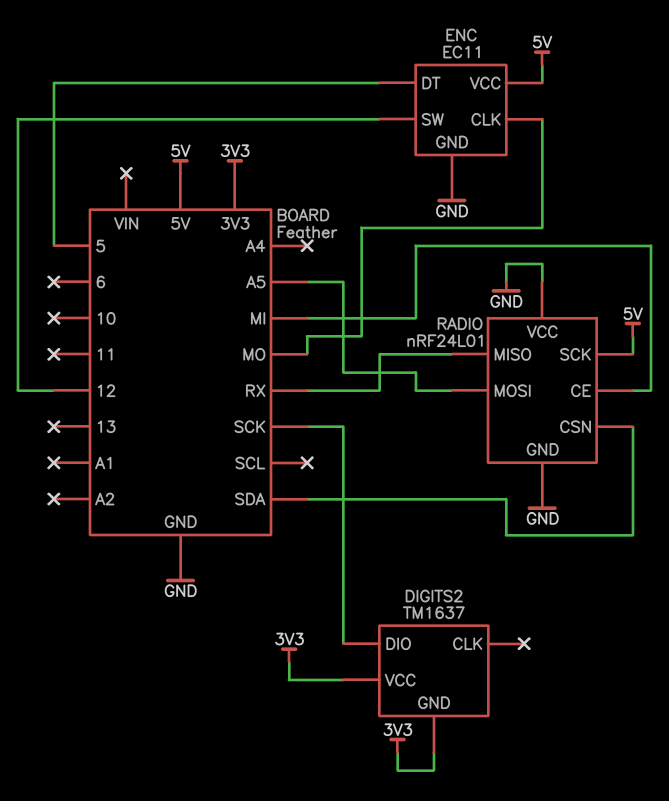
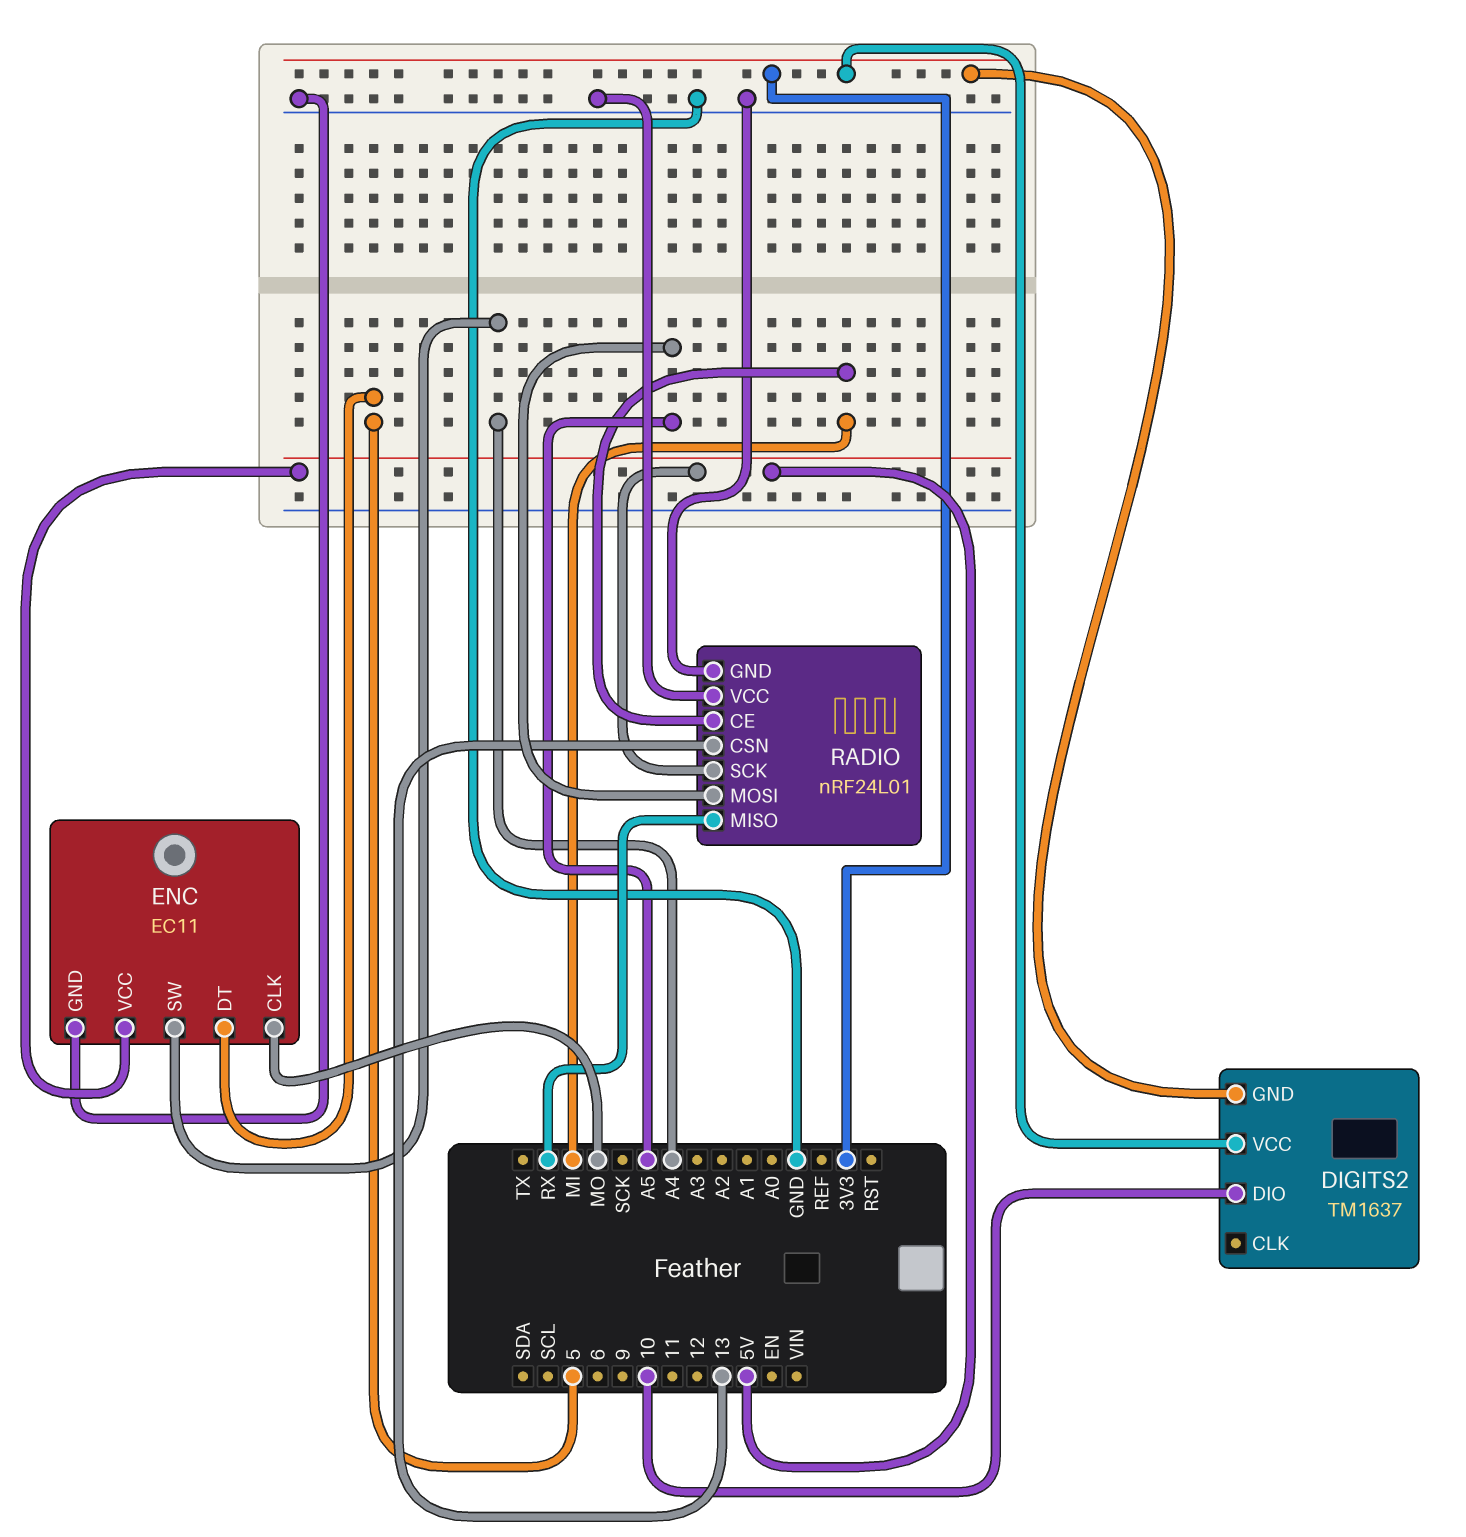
DIGITS2 pin DIO: SCK -> 10
ENC pin SW: 12 -> A4
RADIO pin CSN: SDA -> 13

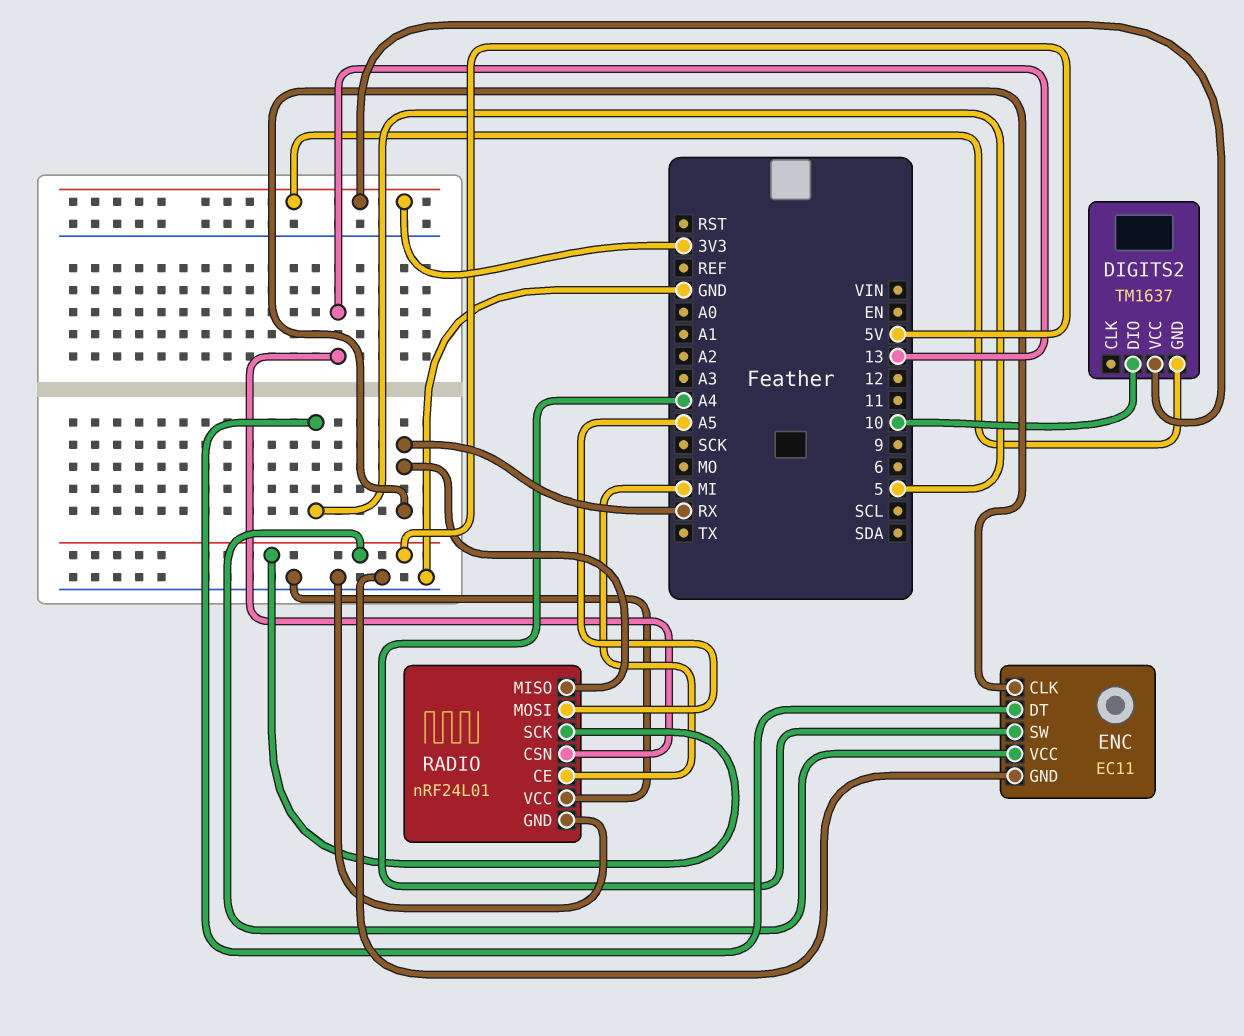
ENC pin CLK: MO -> RX

